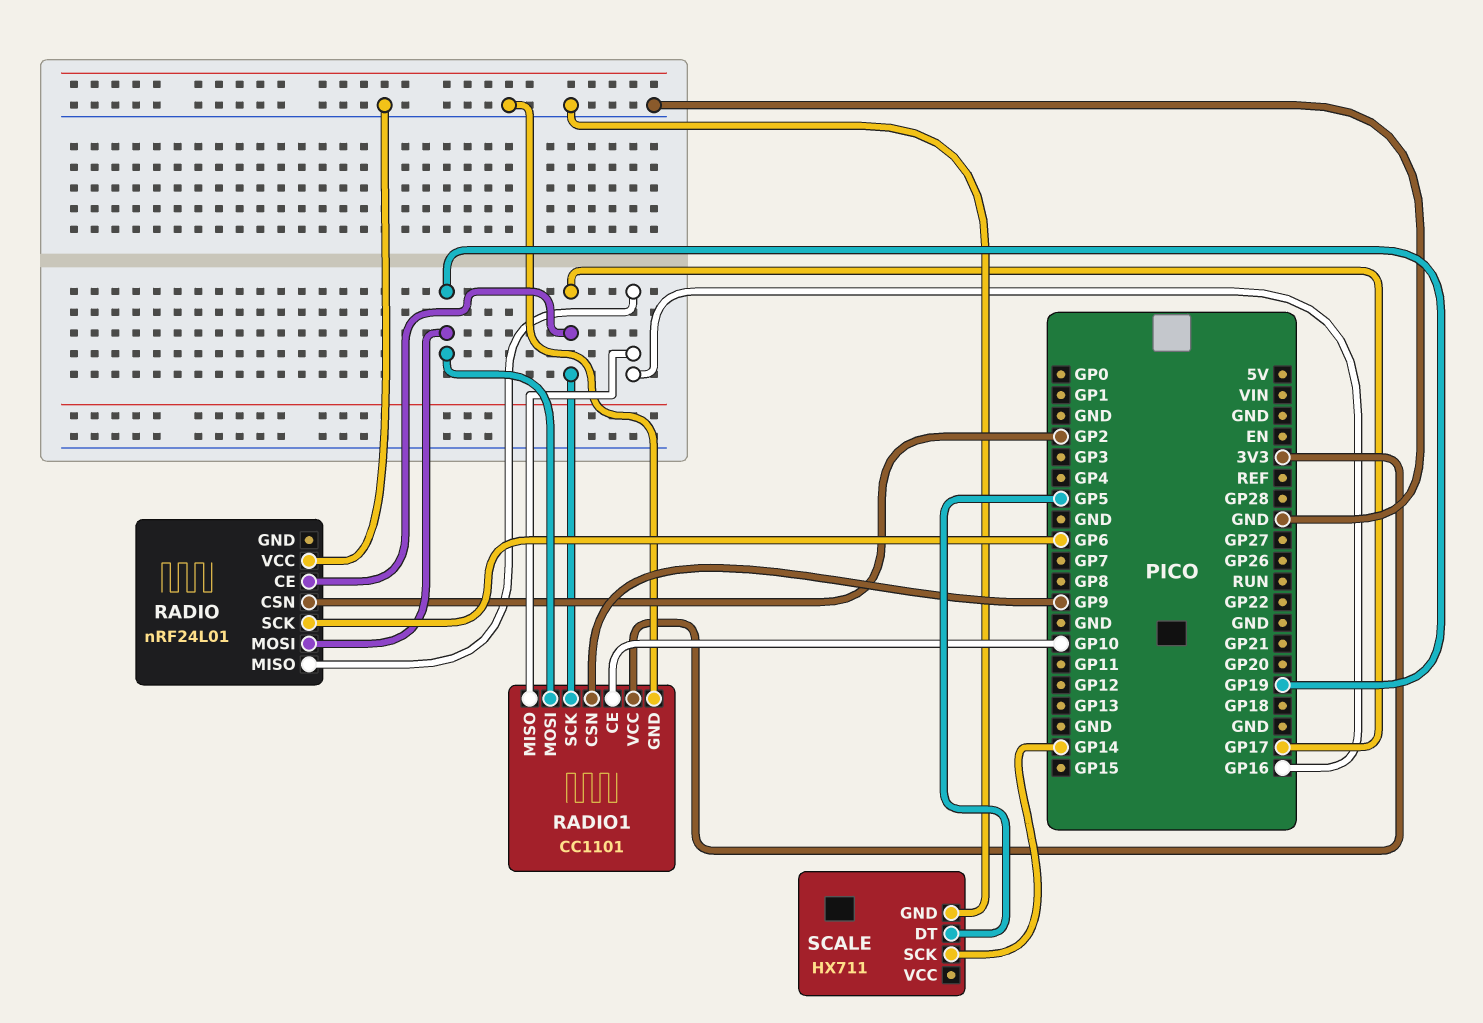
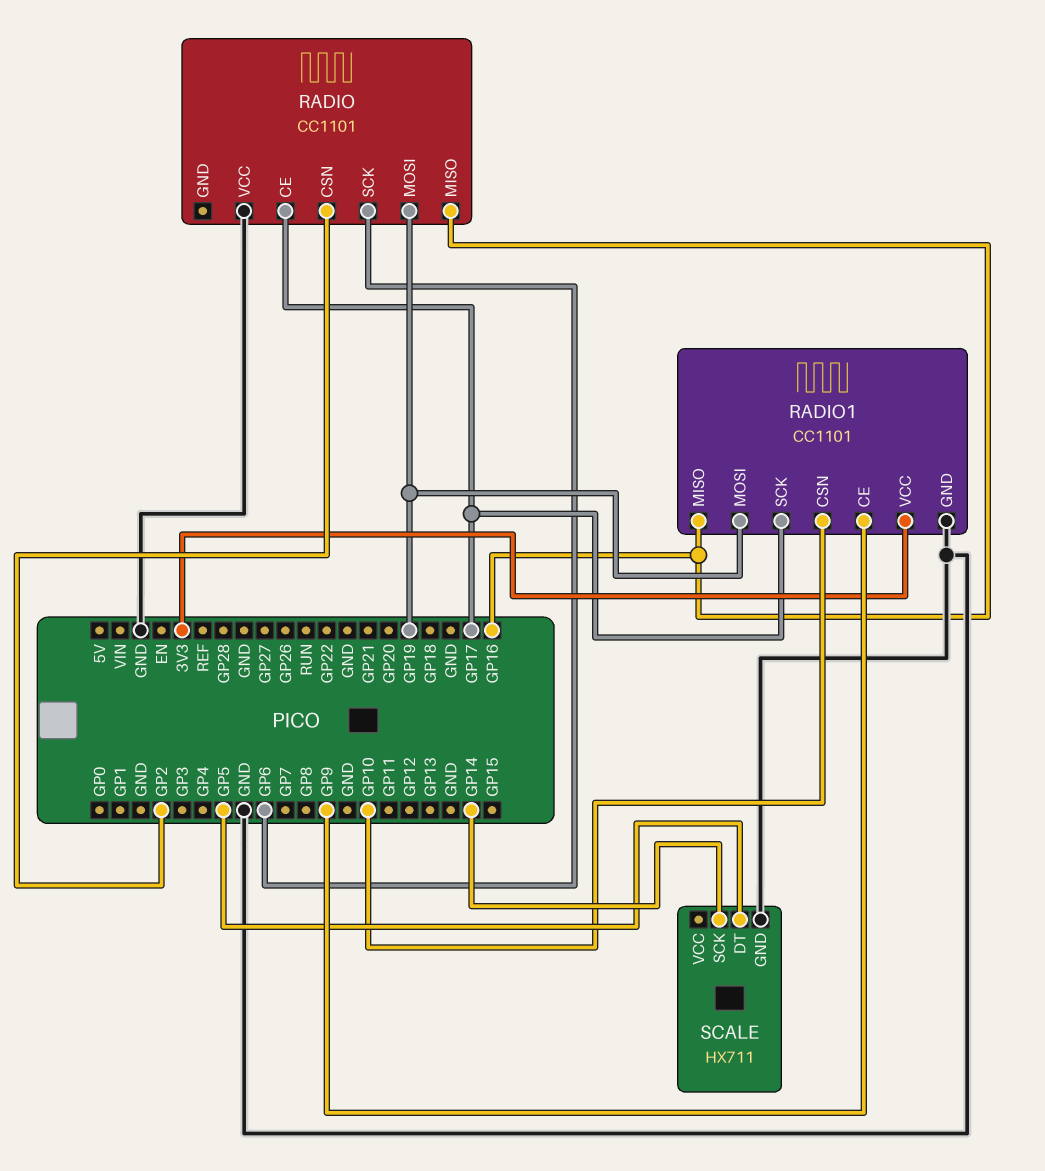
RADIO: nRF24L01 -> CC1101
RADIO1 pin CE: GP10 -> GP9
RADIO1 pin CSN: GP9 -> GP10

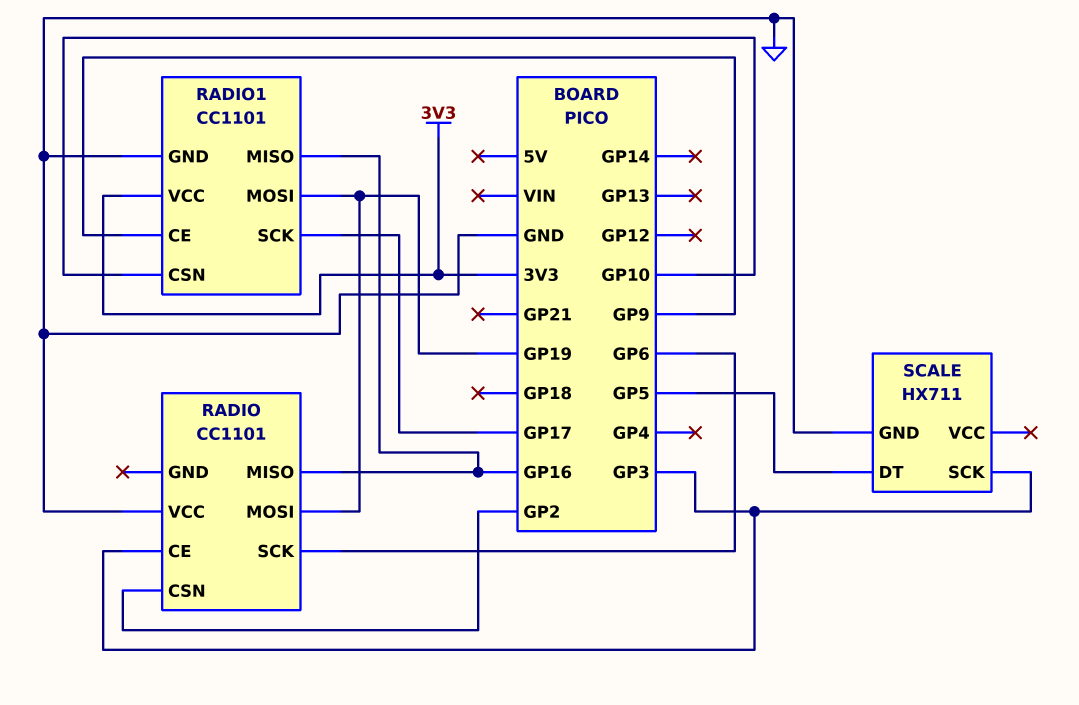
RADIO pin CE: GP17 -> GP3
SCALE pin SCK: GP14 -> GP3

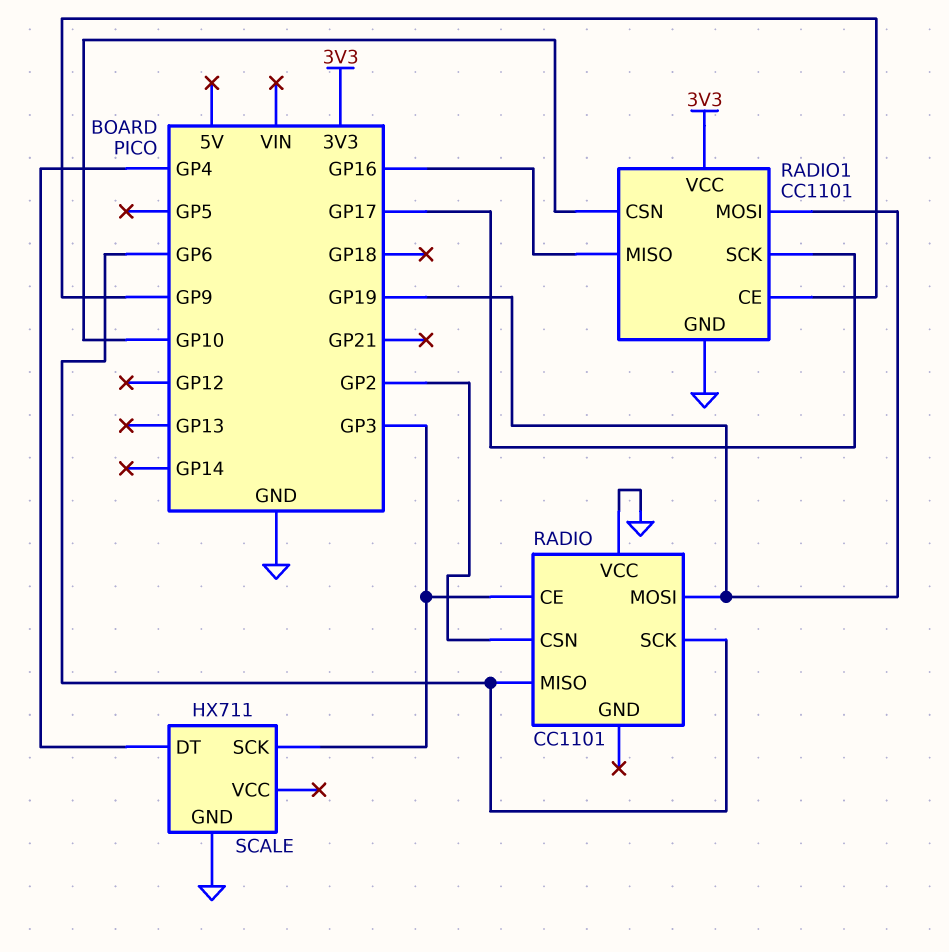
RADIO pin MISO: GP16 -> GP6
SCALE pin DT: GP5 -> GP4

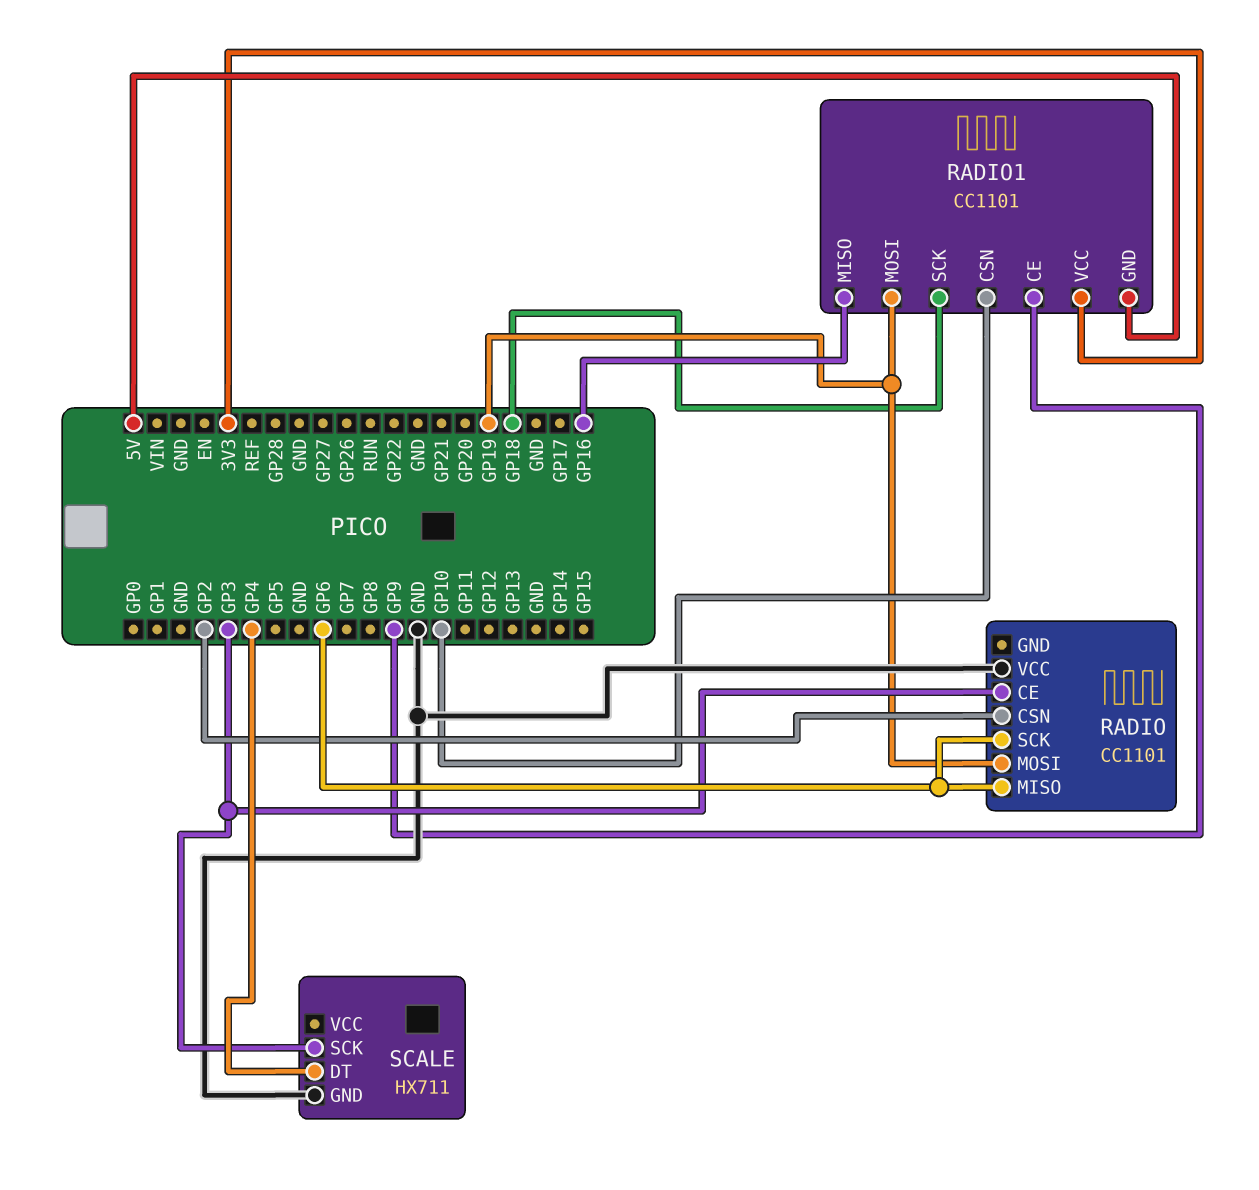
RADIO1 pin GND: GND -> 5V
RADIO1 pin SCK: GP17 -> GP18

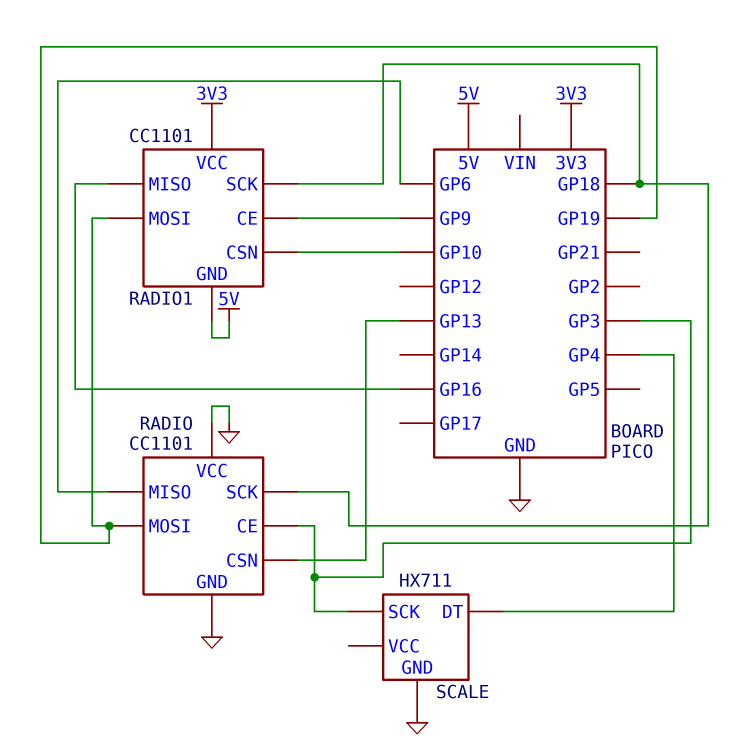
RADIO pin CSN: GP2 -> GP13
RADIO pin GND: none -> GND
RADIO pin SCK: GP6 -> GP18

